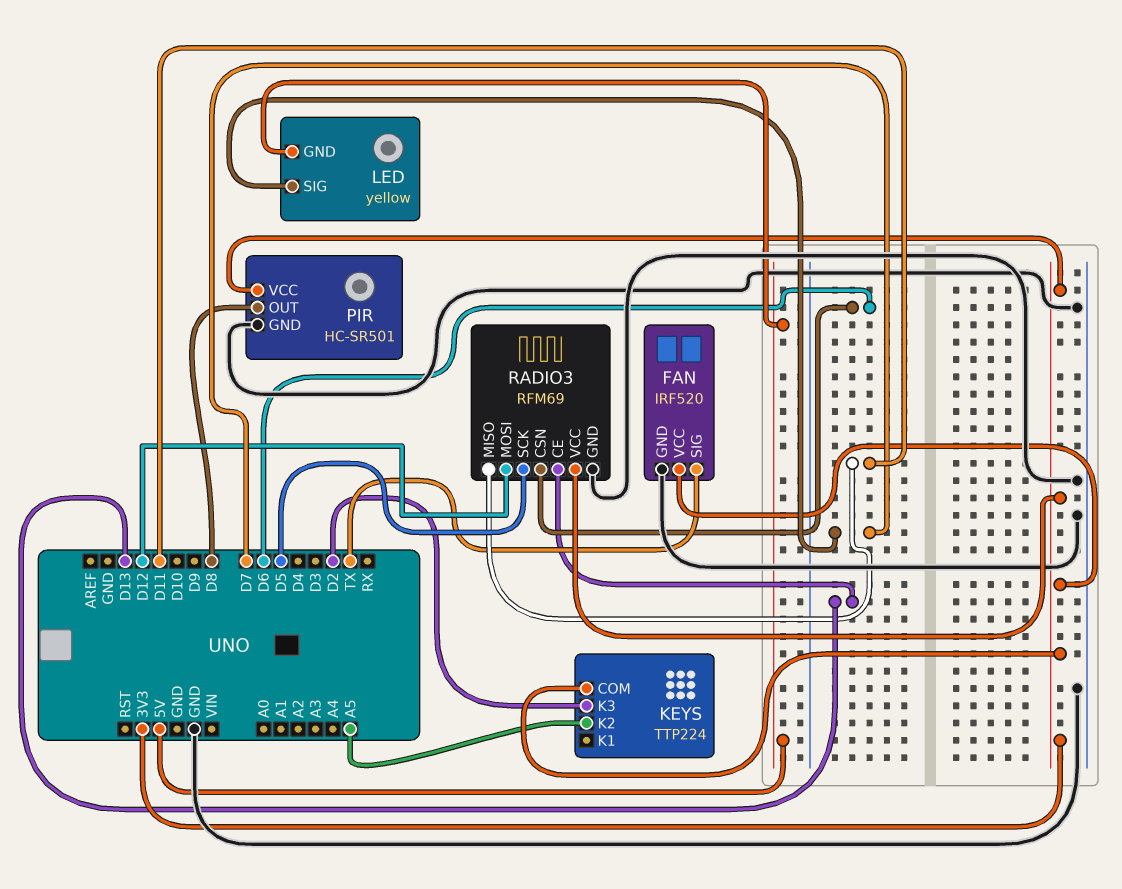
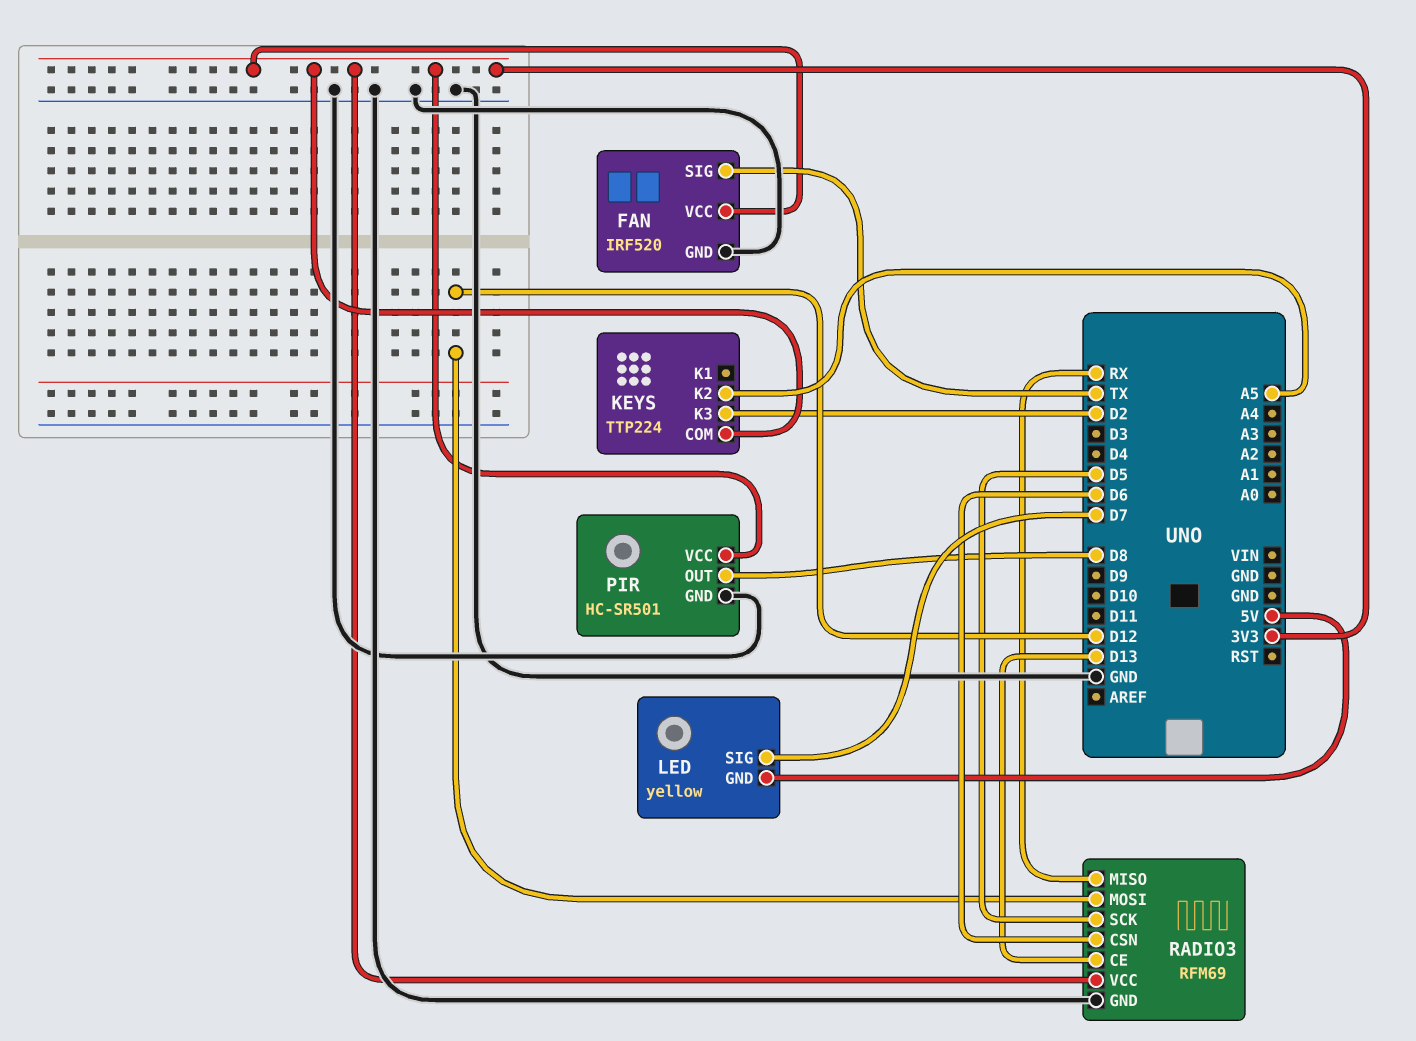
RADIO3 pin MISO: D11 -> RX

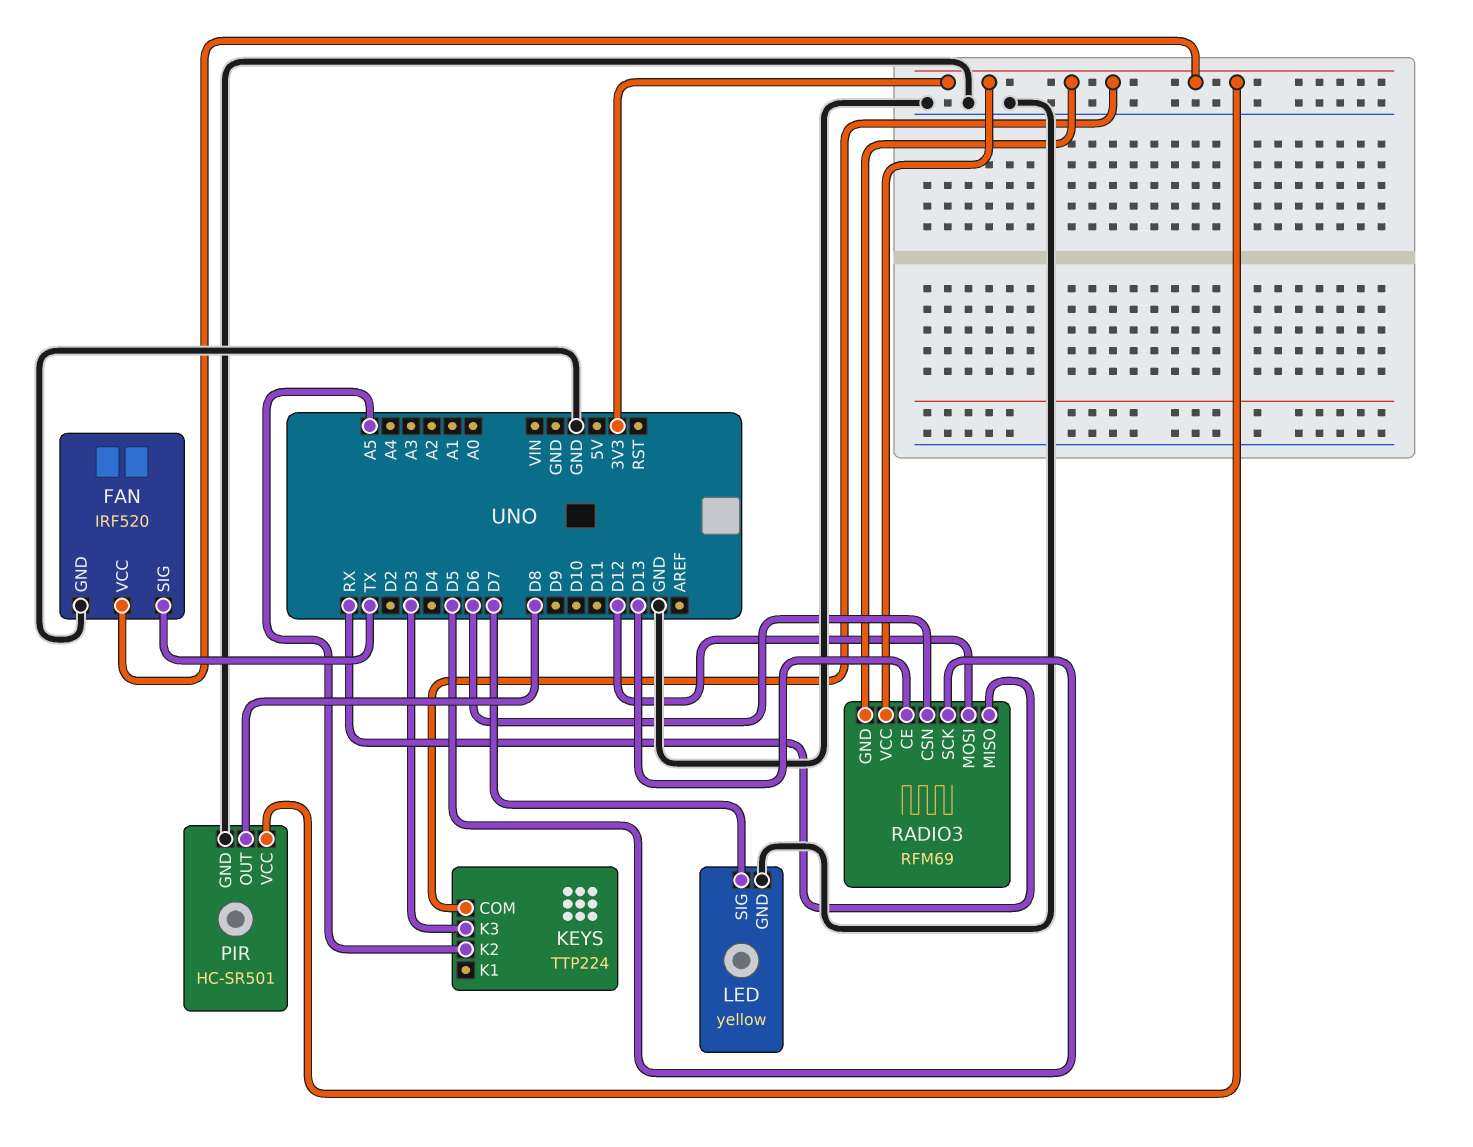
KEYS pin K3: D2 -> D3
LED pin GND: 5V -> GND
RADIO3 pin GND: GND -> 3V3

